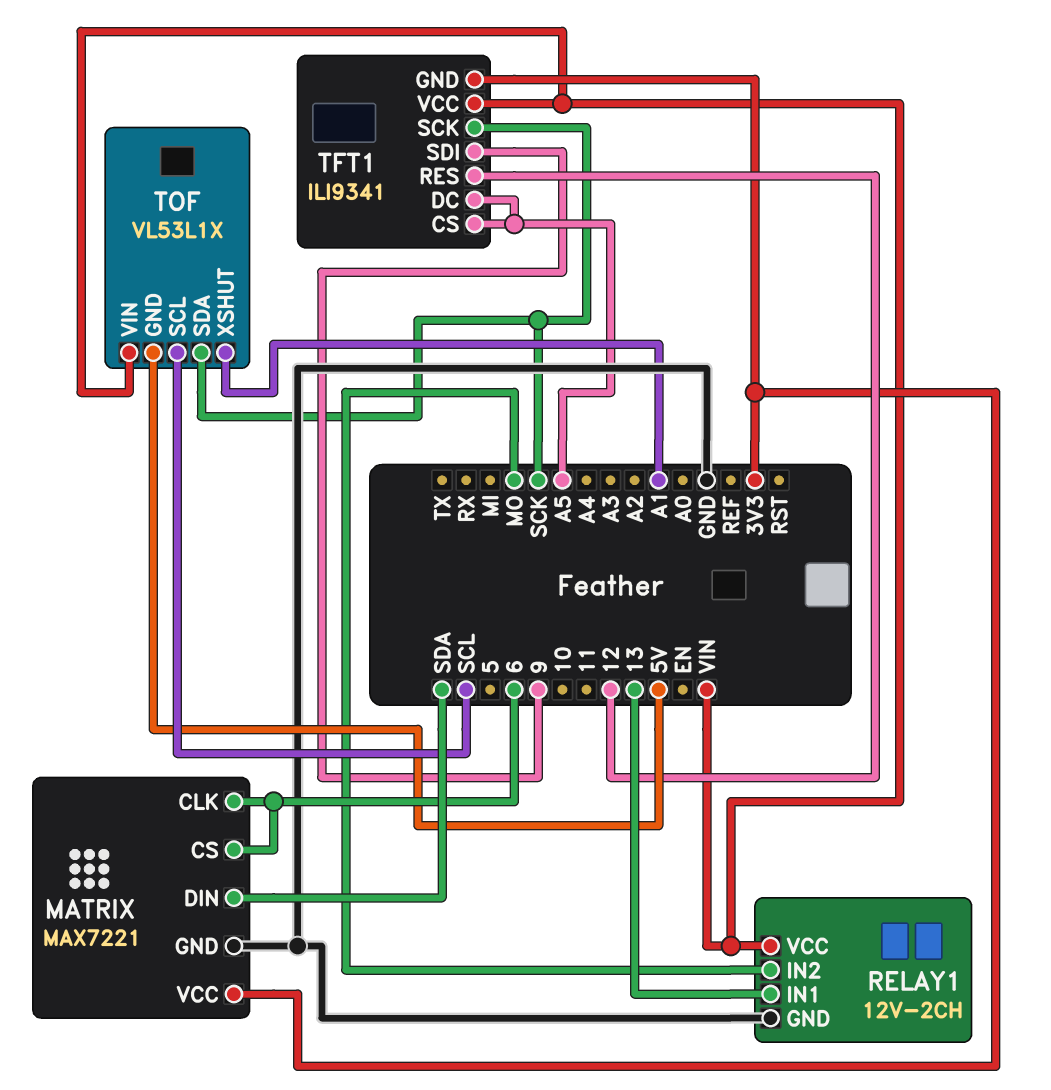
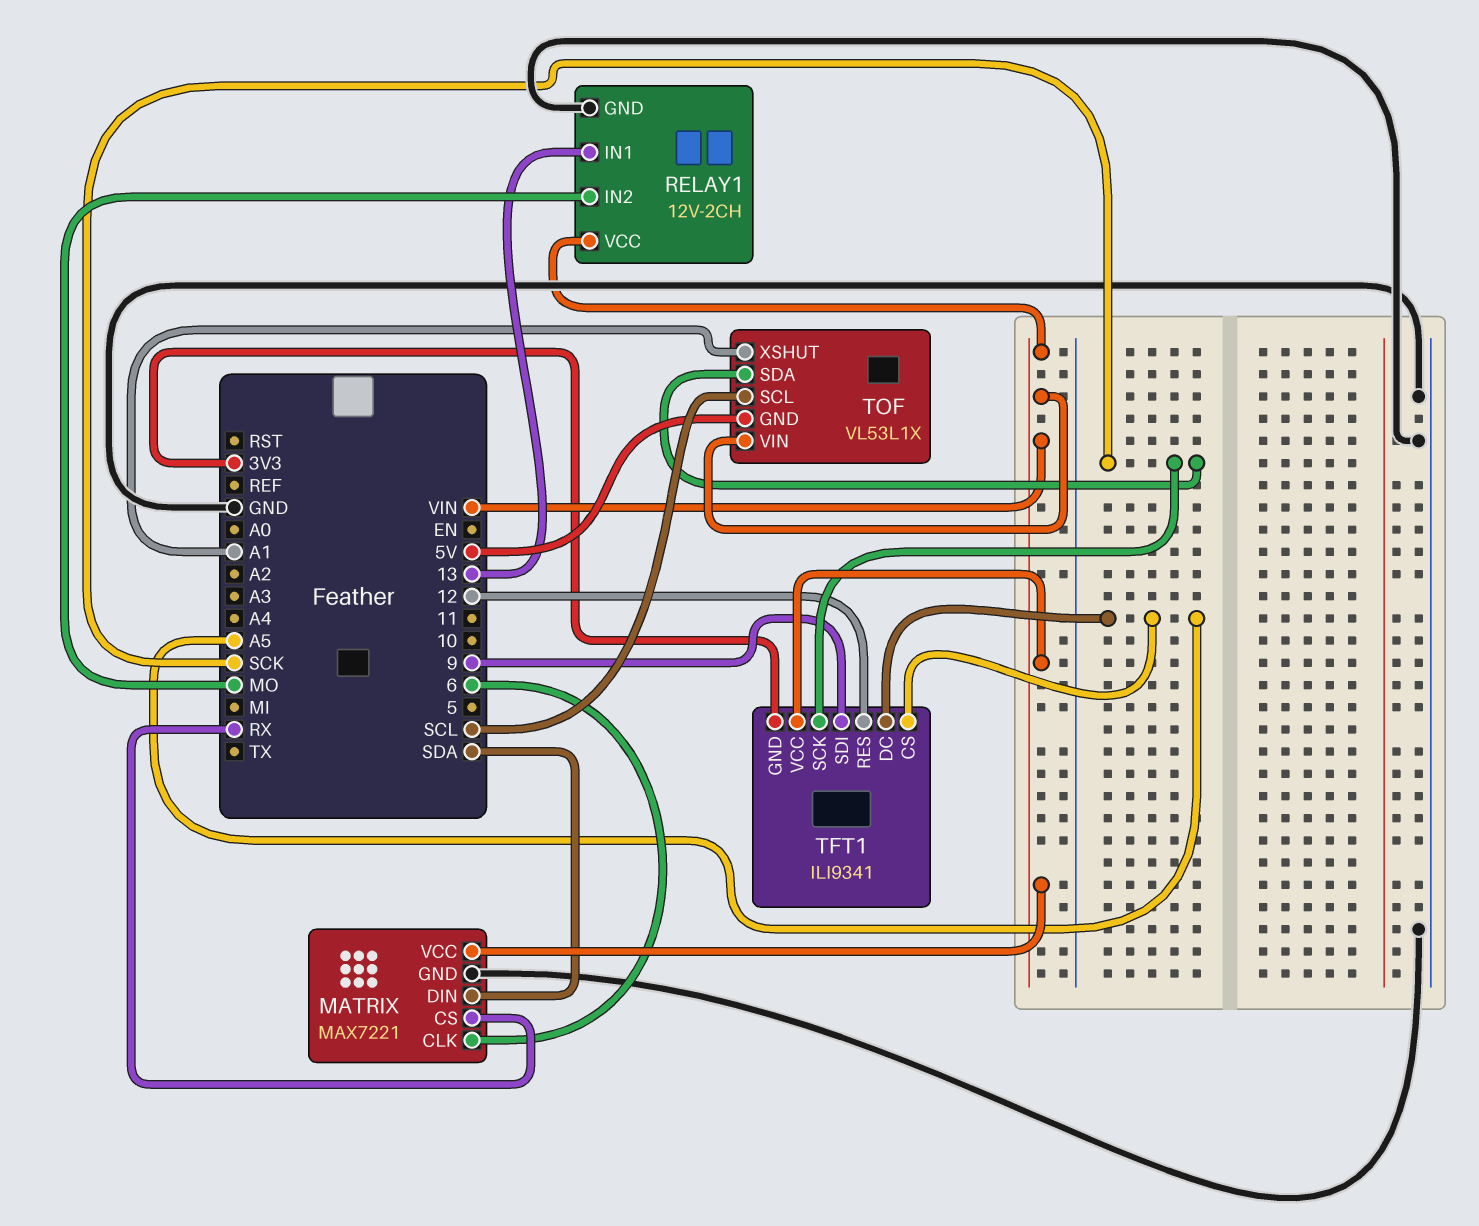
MATRIX pin CS: 6 -> RX
MATRIX pin VCC: 3V3 -> VIN

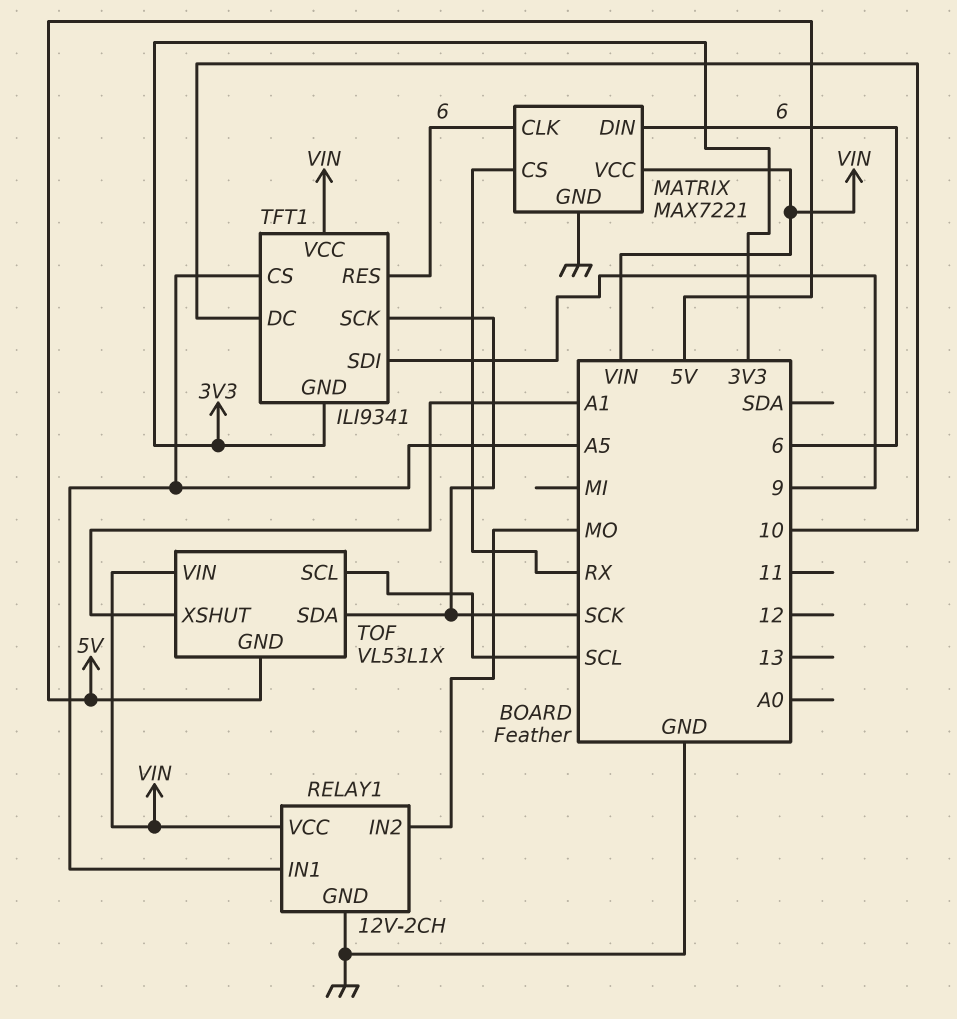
MATRIX pin DIN: SDA -> 6
RELAY1 pin IN1: 13 -> A5
TFT1 pin DC: A5 -> 10
TFT1 pin RES: 12 -> 6

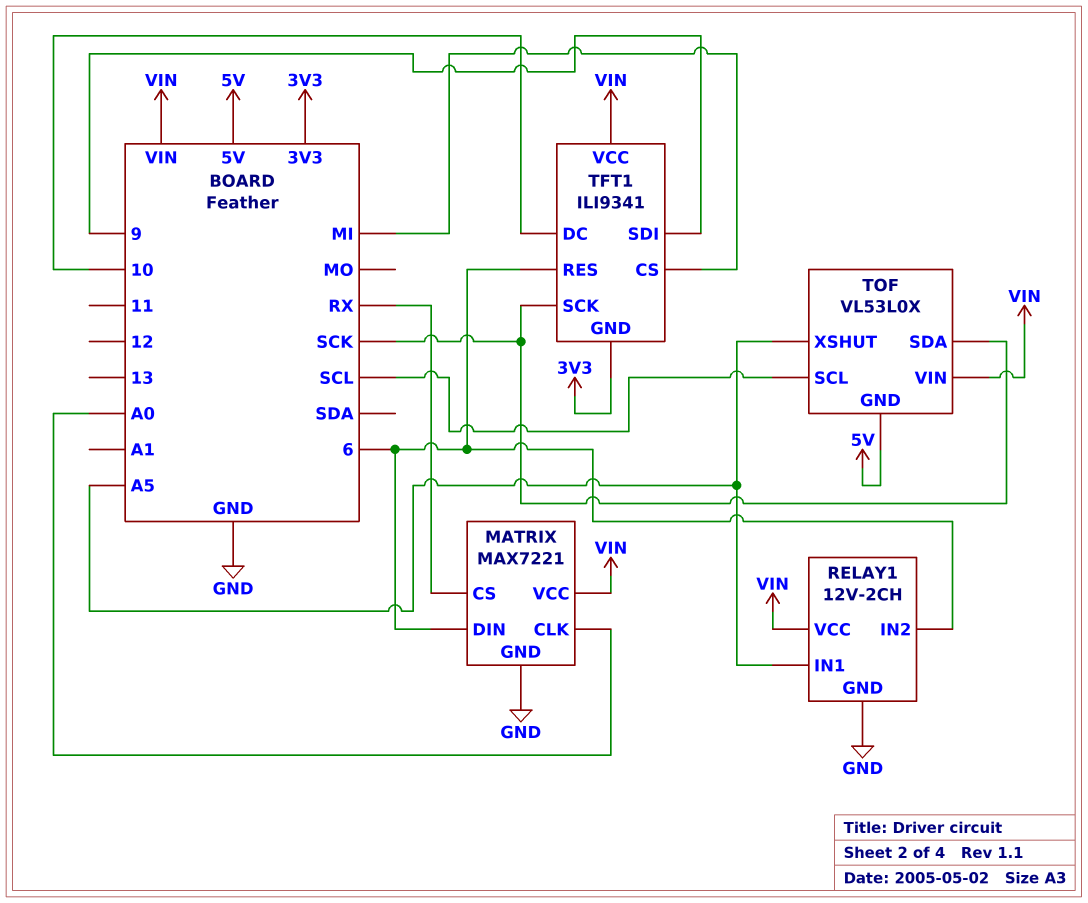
MATRIX pin CLK: 6 -> A0
RELAY1 pin IN2: MO -> 6
TFT1 pin CS: A5 -> MI
TOF: VL53L1X -> VL53L0X
TOF pin XSHUT: A1 -> A5

